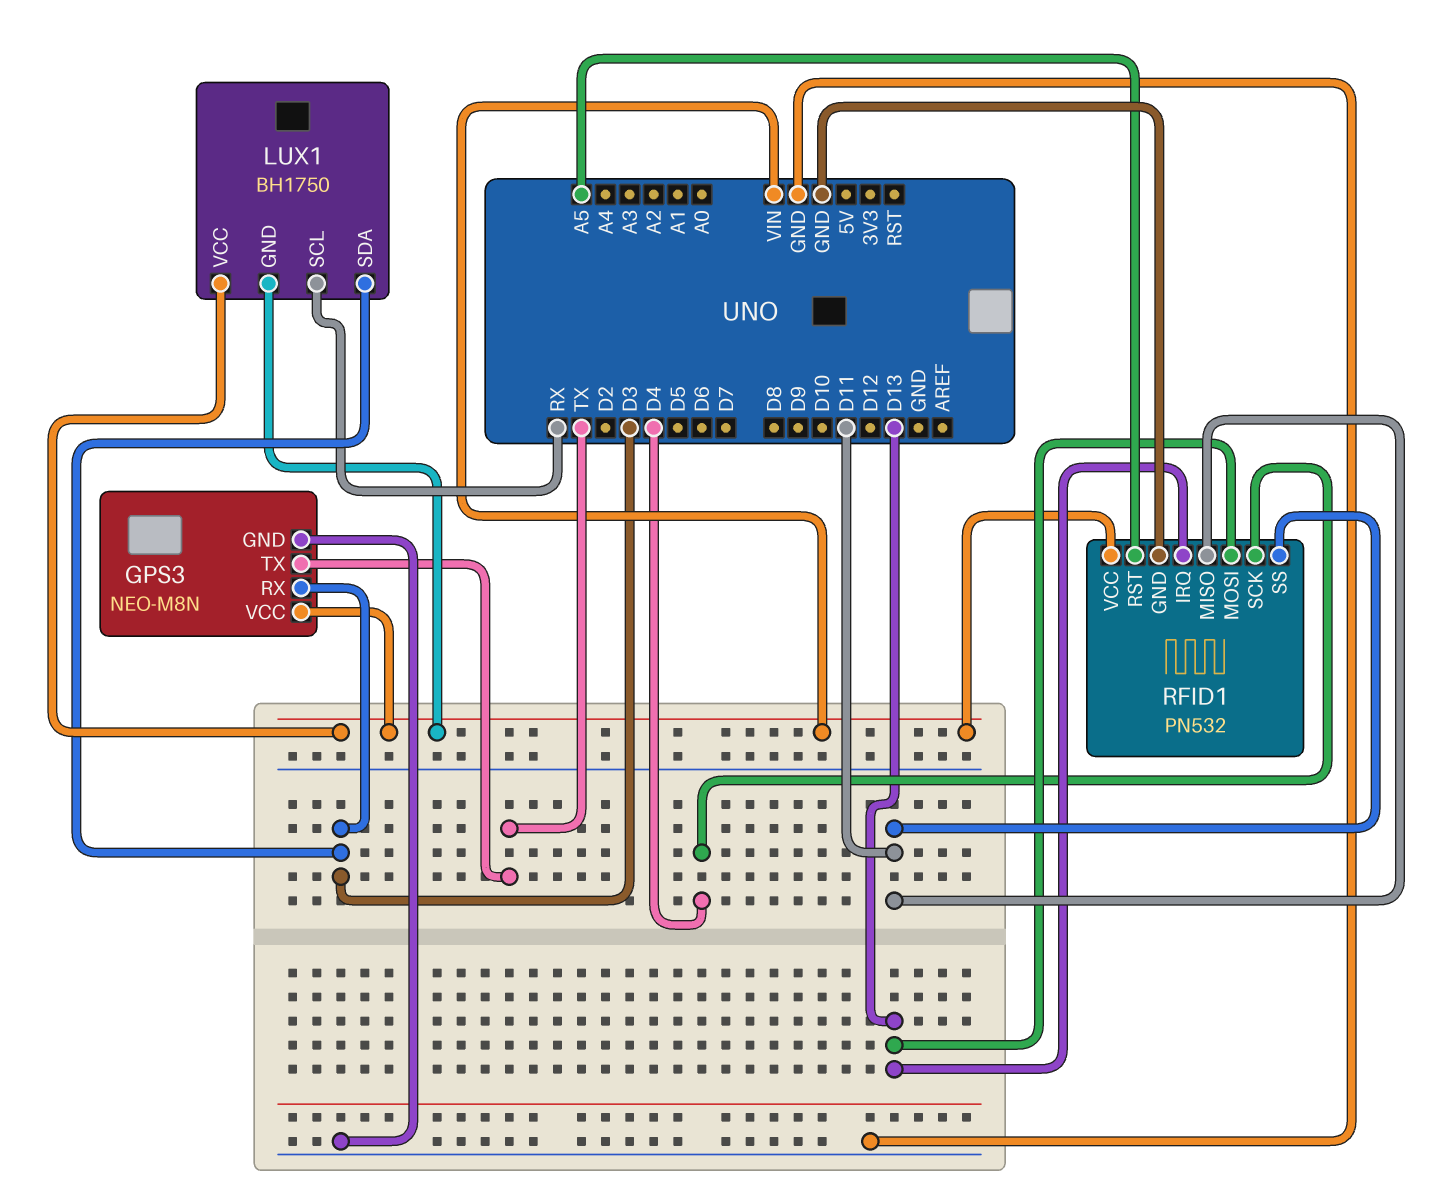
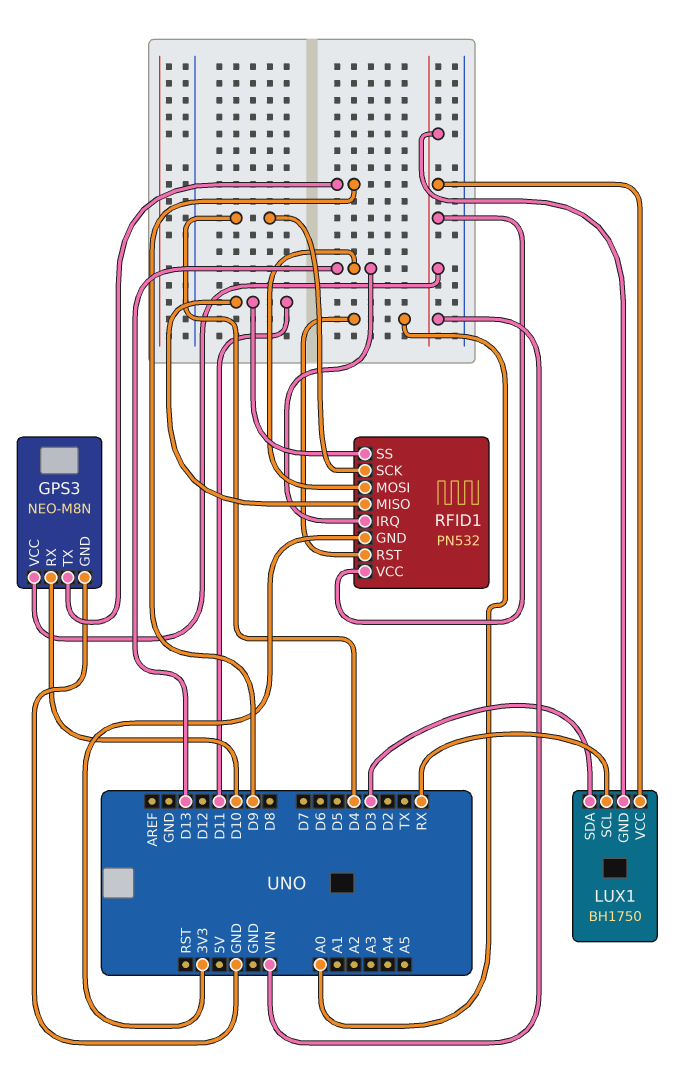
GPS3 pin RX: D3 -> D10
GPS3 pin TX: TX -> D9
RFID1 pin GND: GND -> 3V3
RFID1 pin RST: A5 -> A0

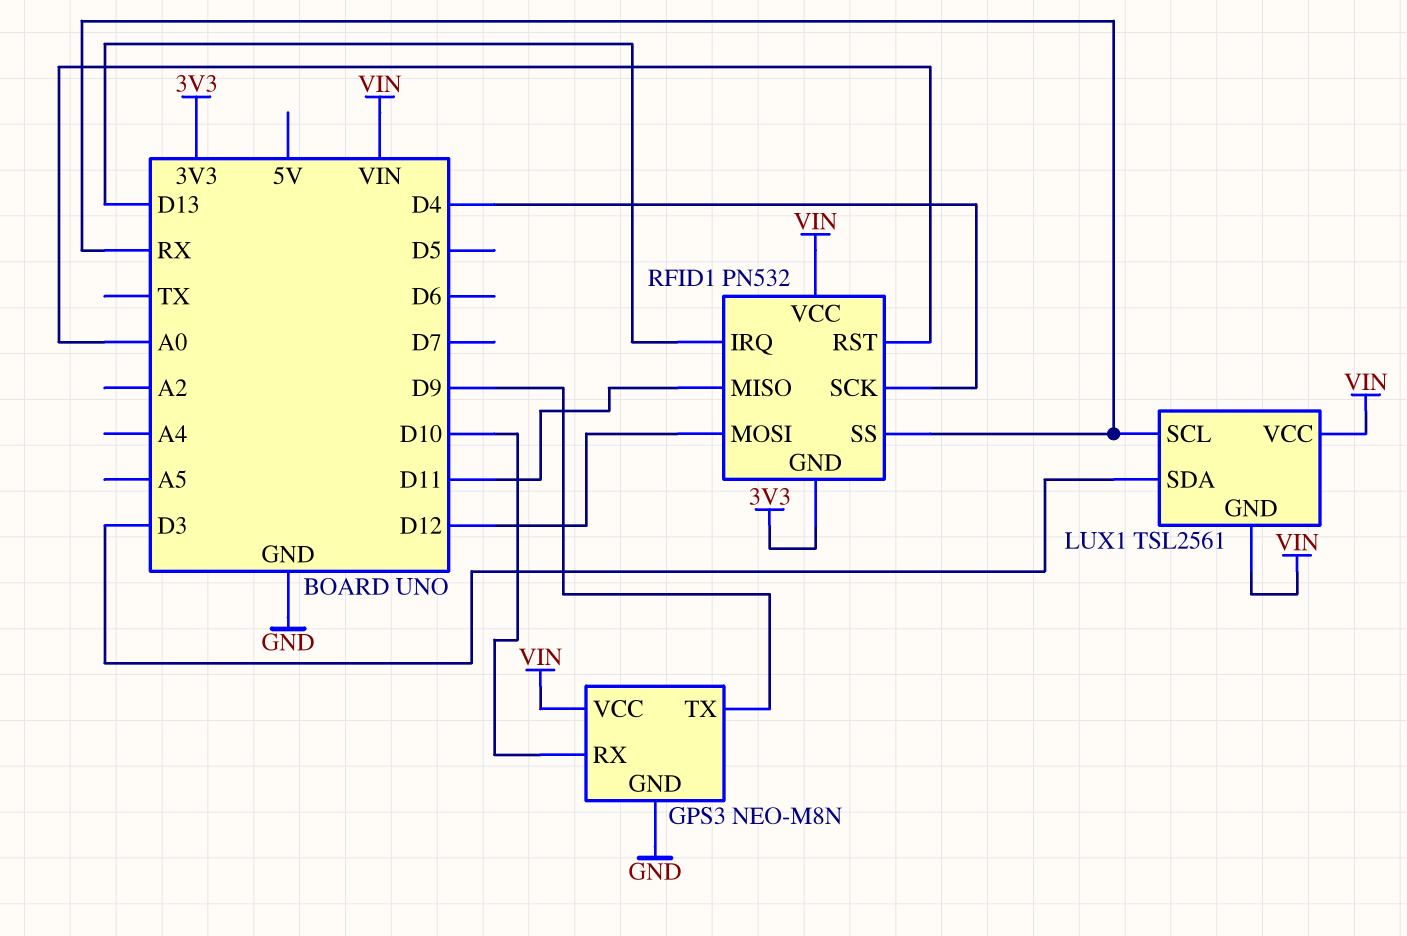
LUX1: BH1750 -> TSL2561
RFID1 pin MOSI: D13 -> D12
RFID1 pin SS: D11 -> RX

